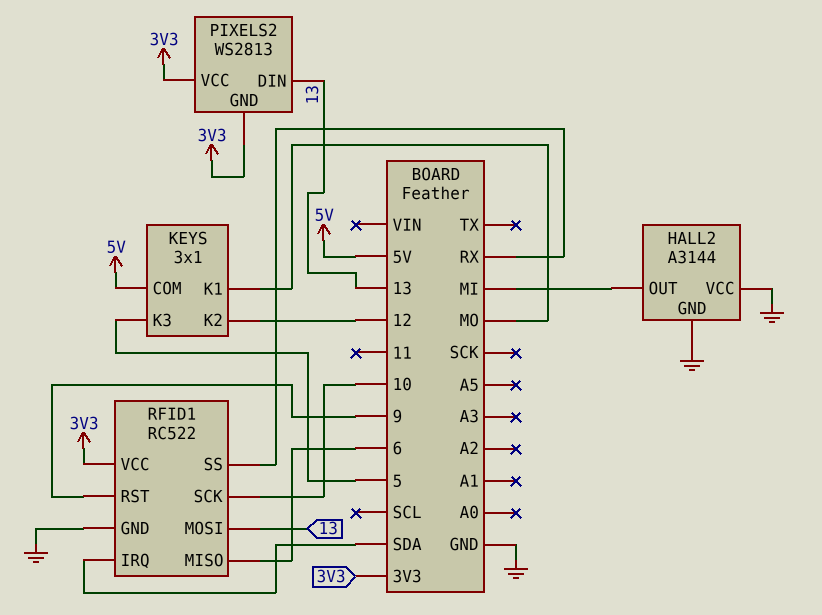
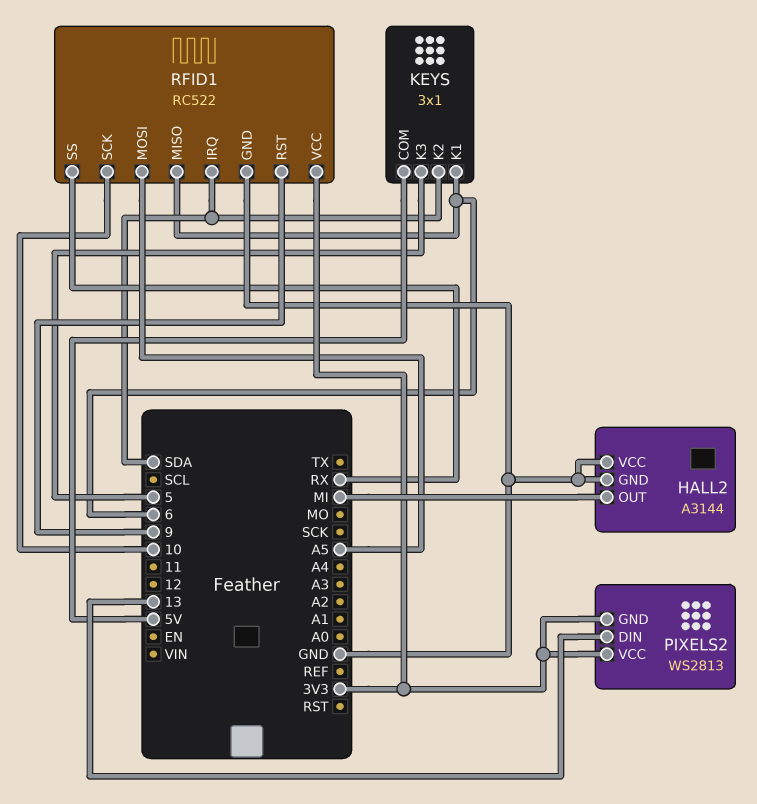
KEYS pin K1: MO -> 6
KEYS pin K2: 12 -> SDA
RFID1 pin MOSI: 13 -> A5

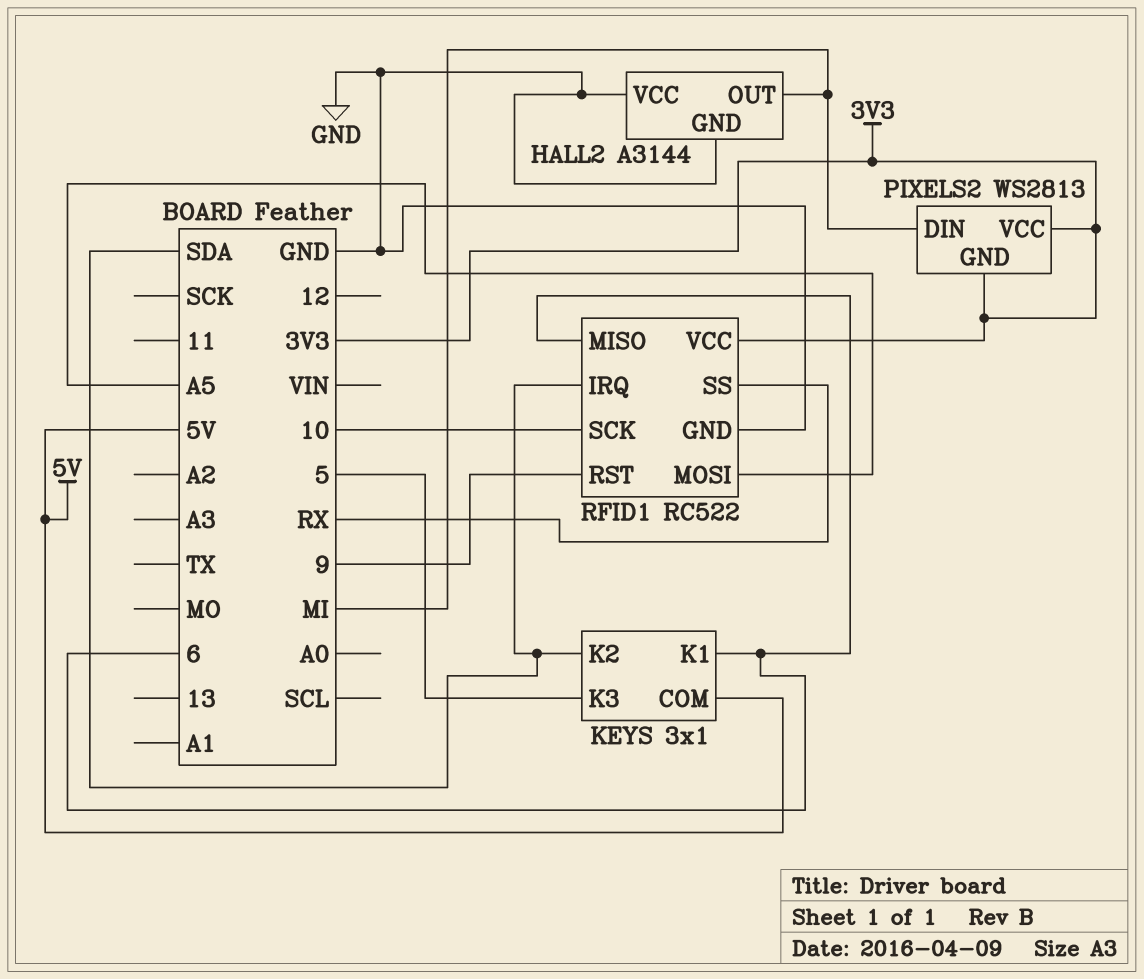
PIXELS2 pin DIN: 13 -> MI

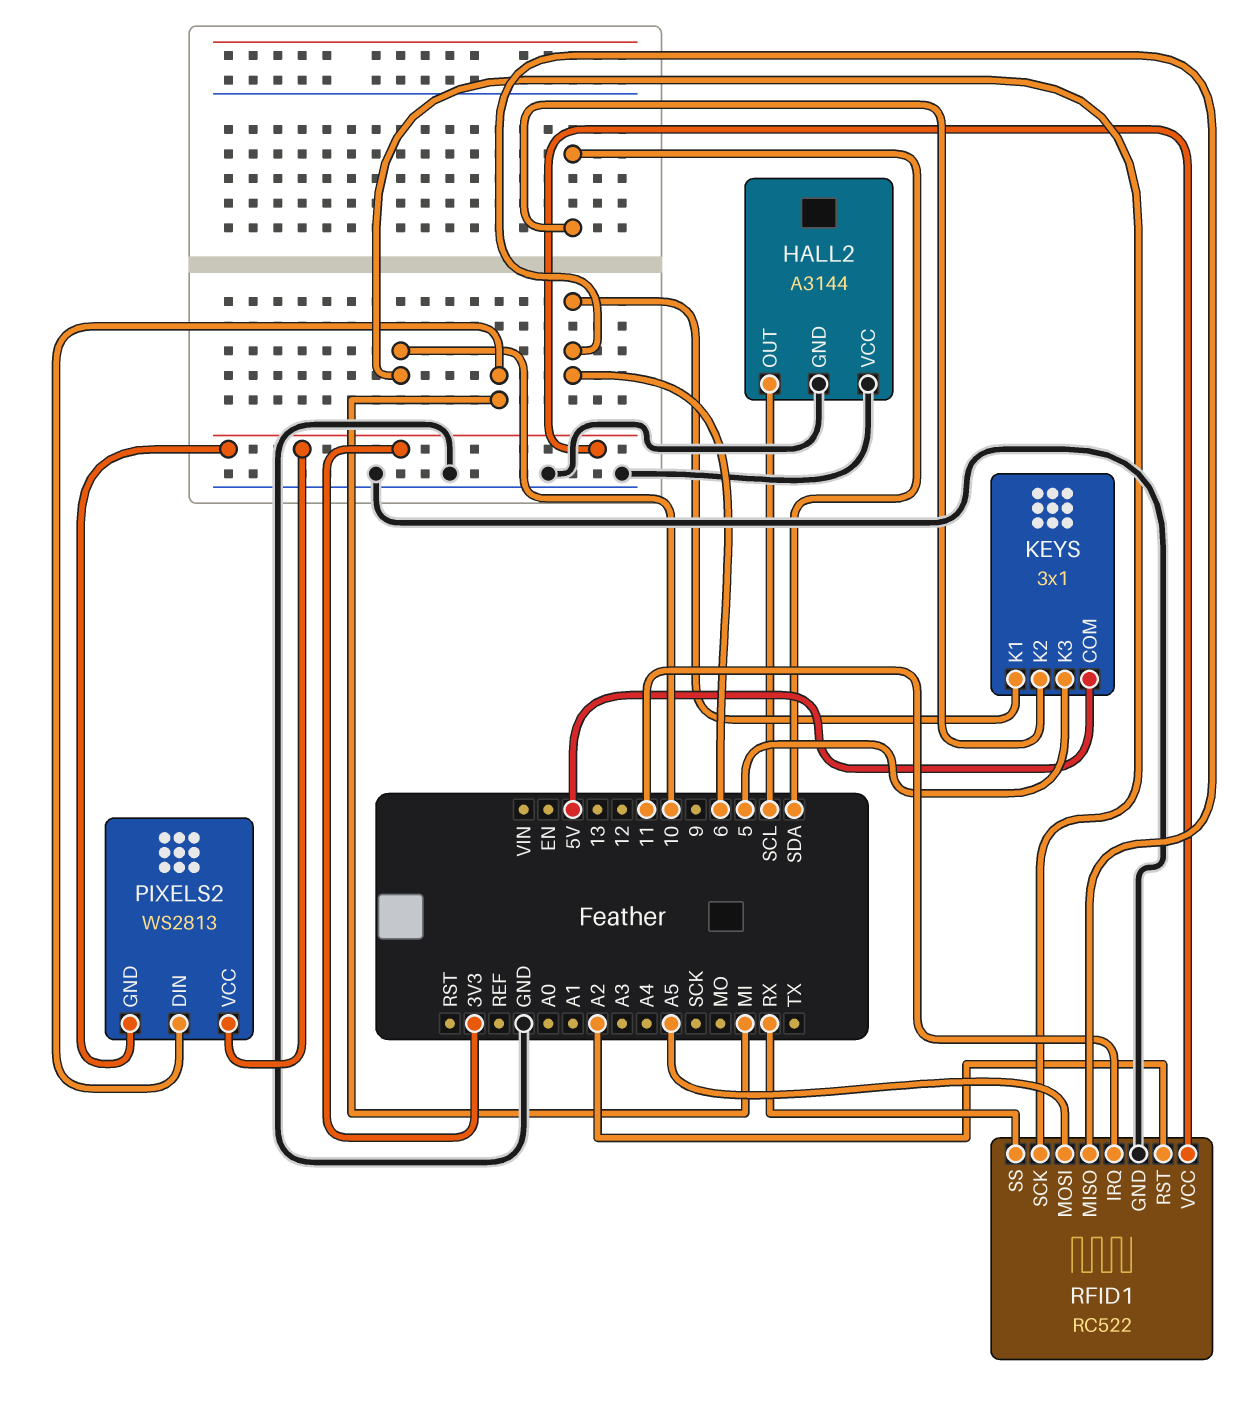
HALL2 pin OUT: MI -> SCL
RFID1 pin IRQ: SDA -> 11
RFID1 pin RST: 9 -> A2

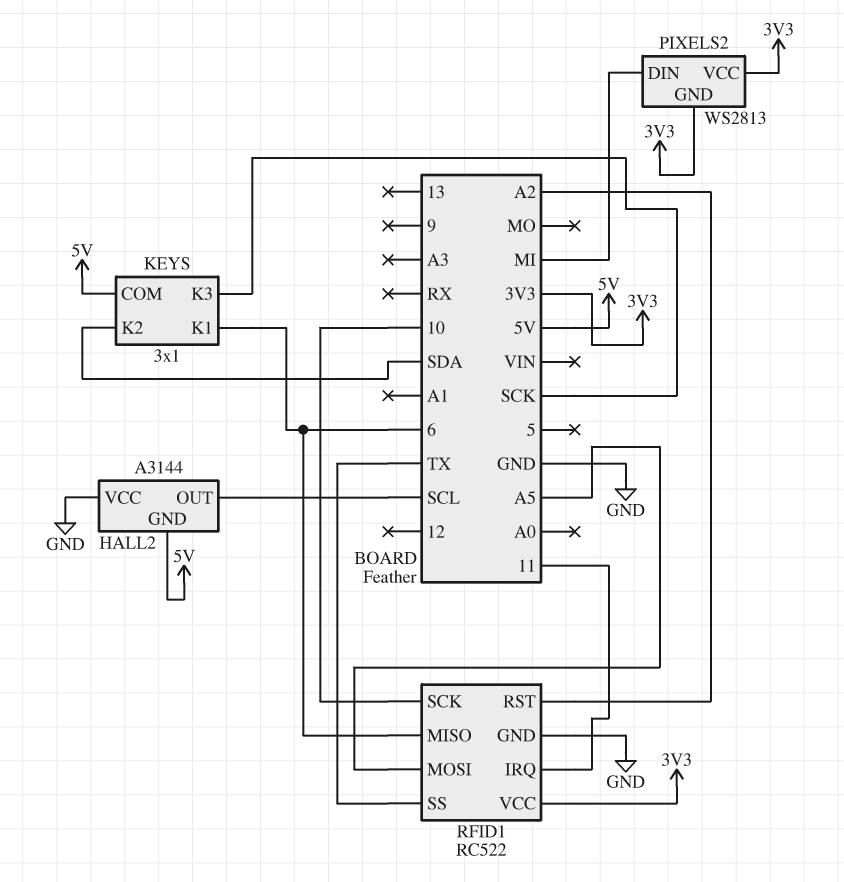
HALL2 pin GND: GND -> 5V
KEYS pin K3: 5 -> SCK
RFID1 pin SS: RX -> TX

